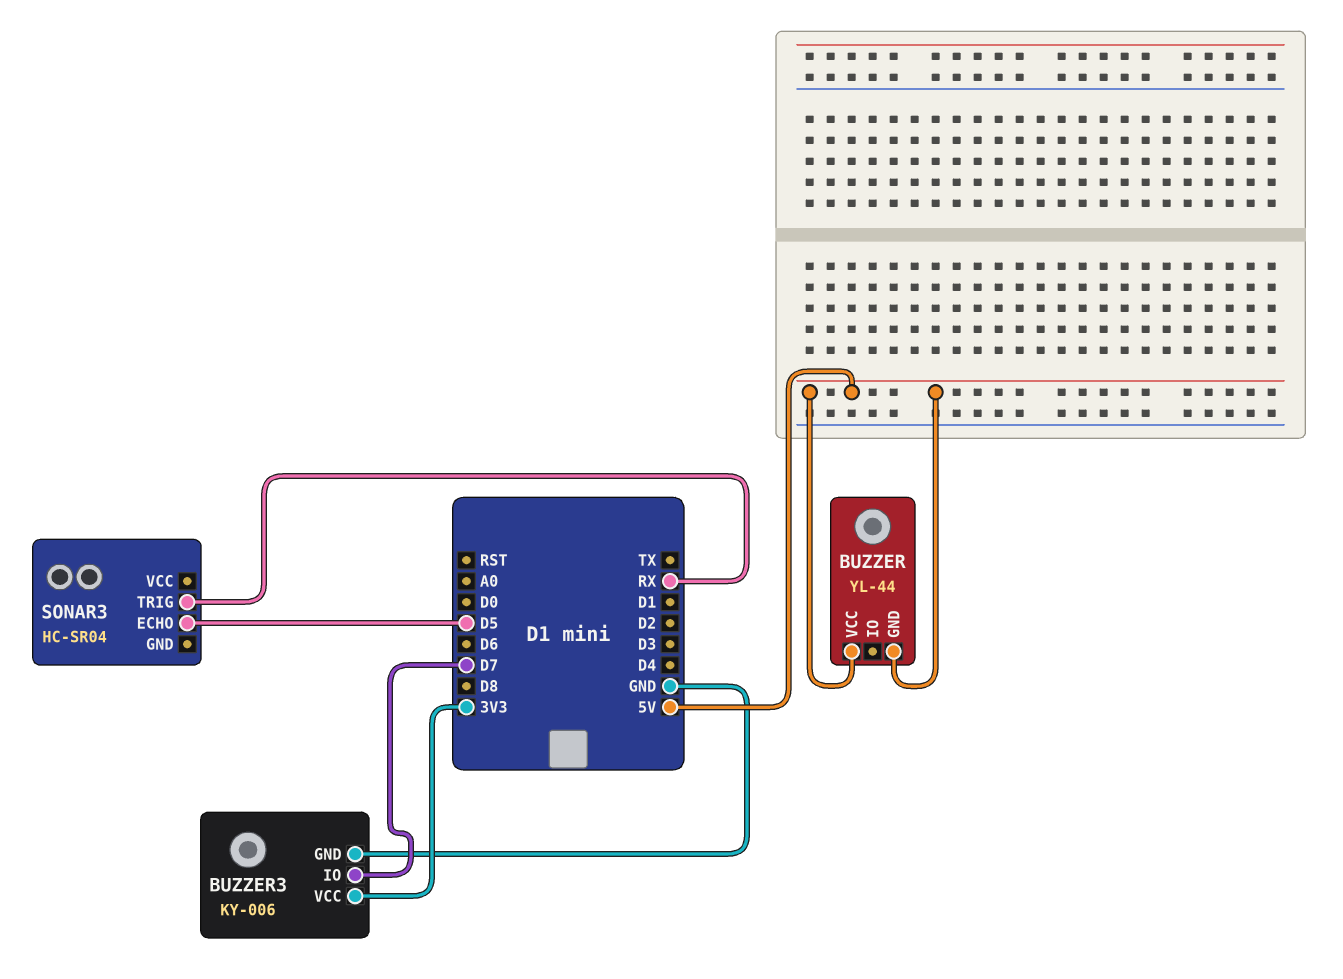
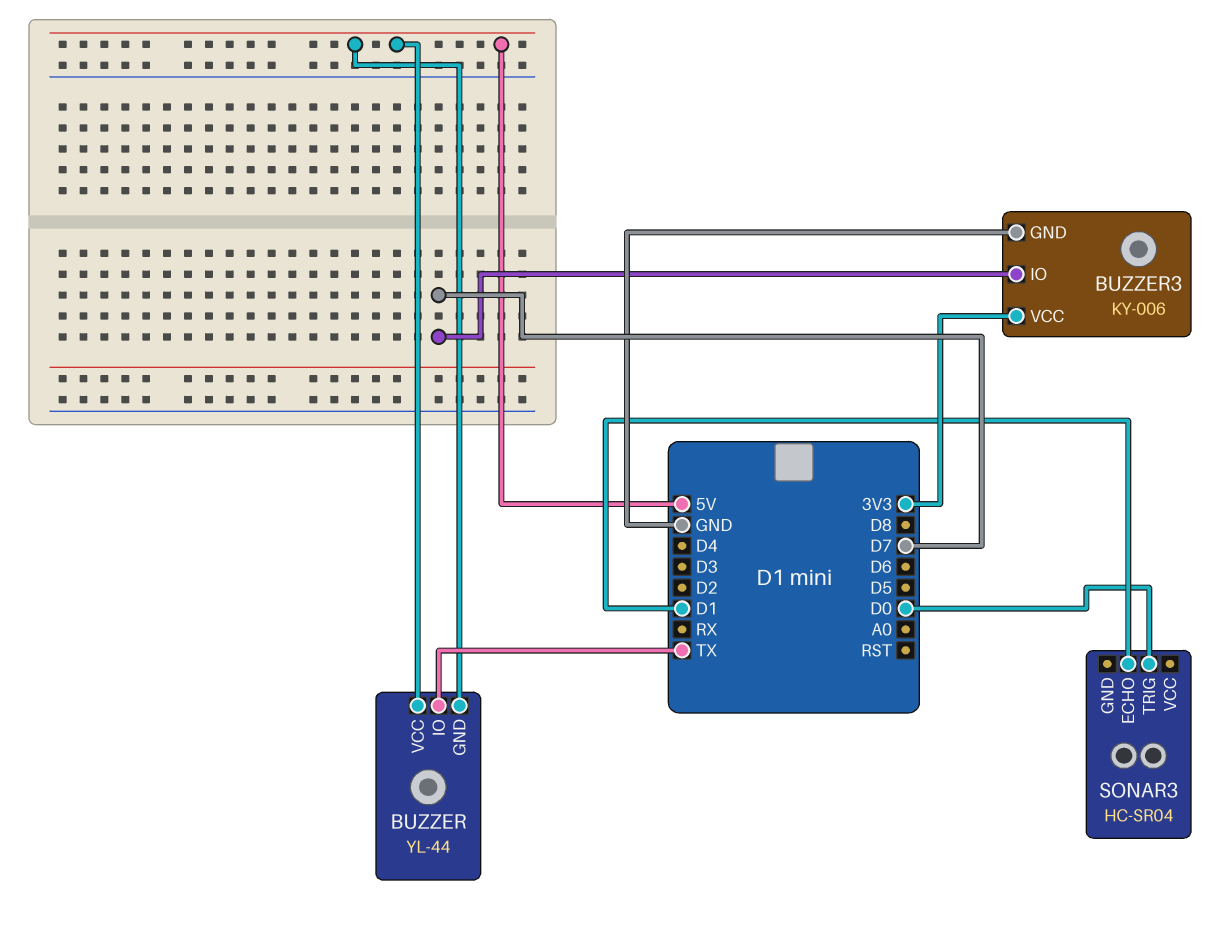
BUZZER pin IO: none -> TX
SONAR3 pin ECHO: D5 -> D1
SONAR3 pin TRIG: RX -> D0

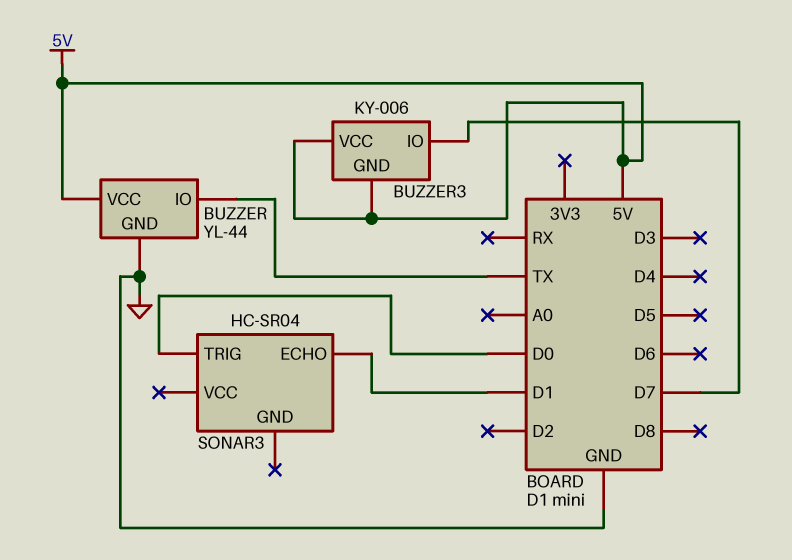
BUZZER pin GND: 5V -> GND
BUZZER3 pin GND: GND -> 5V
BUZZER3 pin VCC: 3V3 -> 5V

